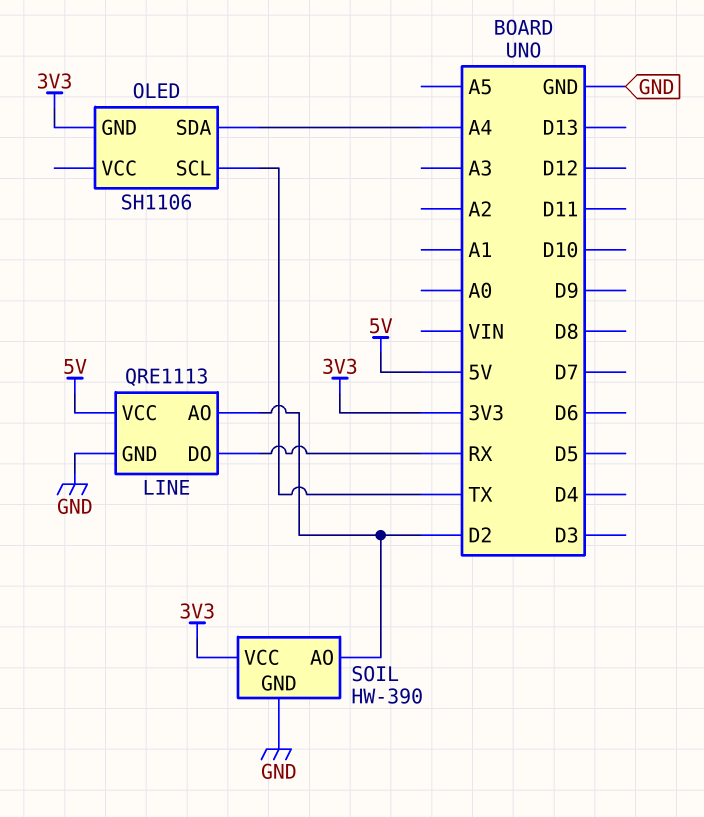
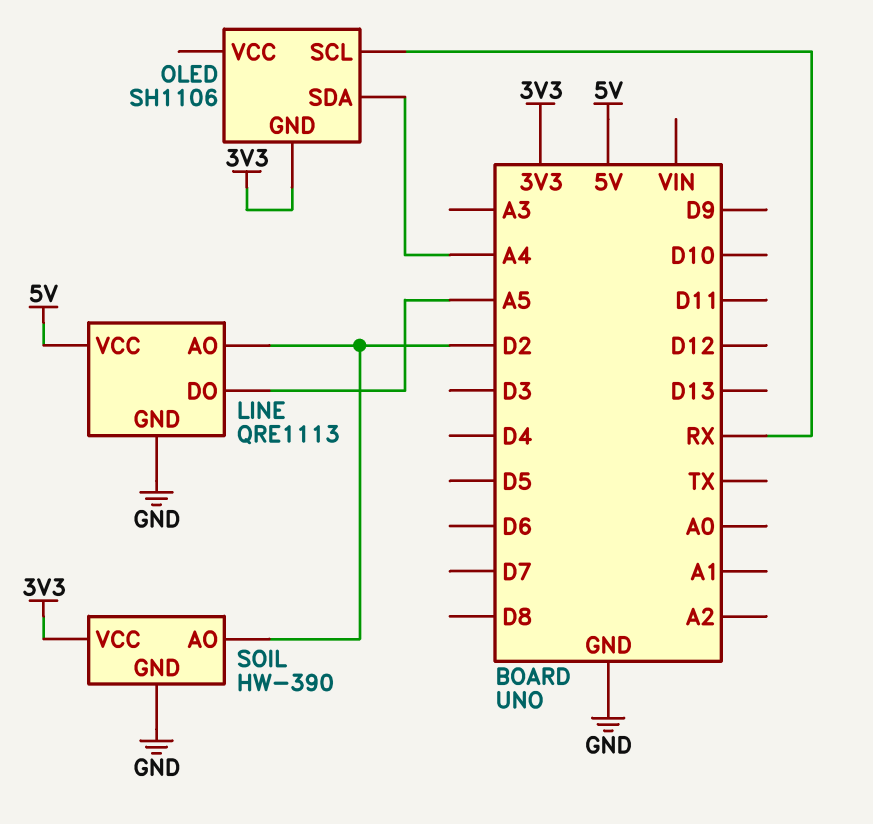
LINE pin DO: RX -> A5
OLED pin SCL: TX -> RX

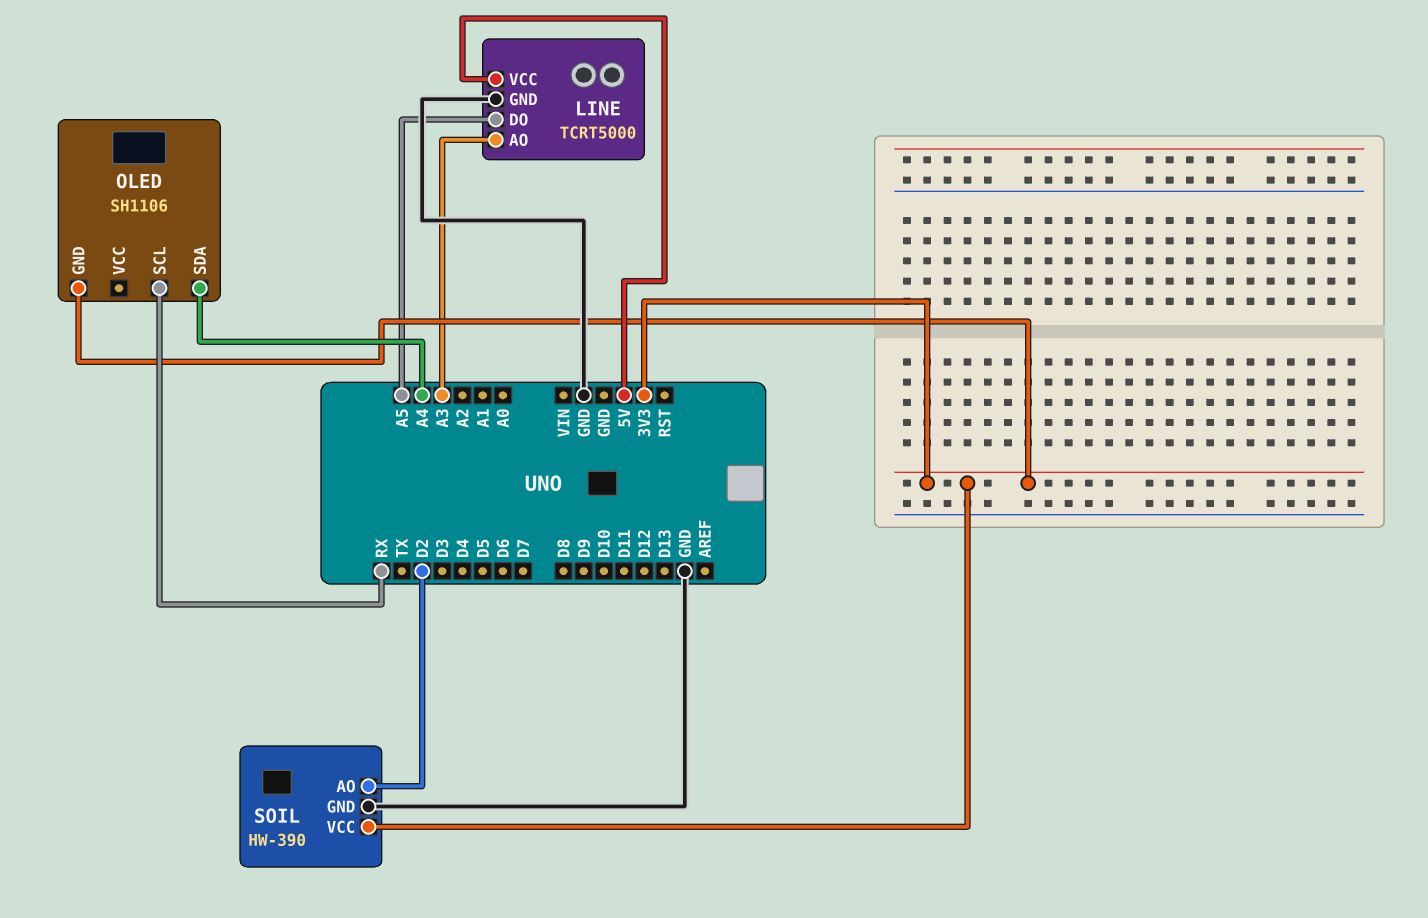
LINE: QRE1113 -> TCRT5000
LINE pin AO: D2 -> A3

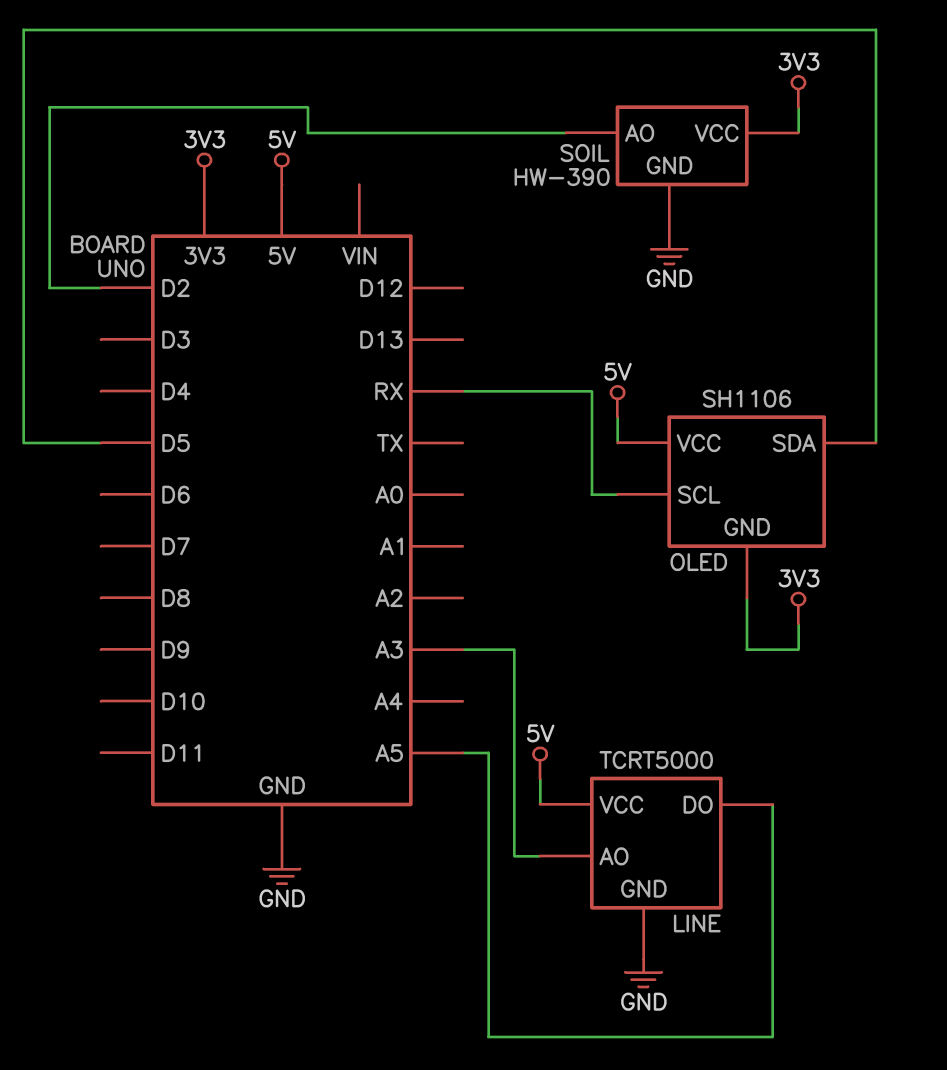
OLED pin SDA: A4 -> D5
OLED pin VCC: none -> 5V

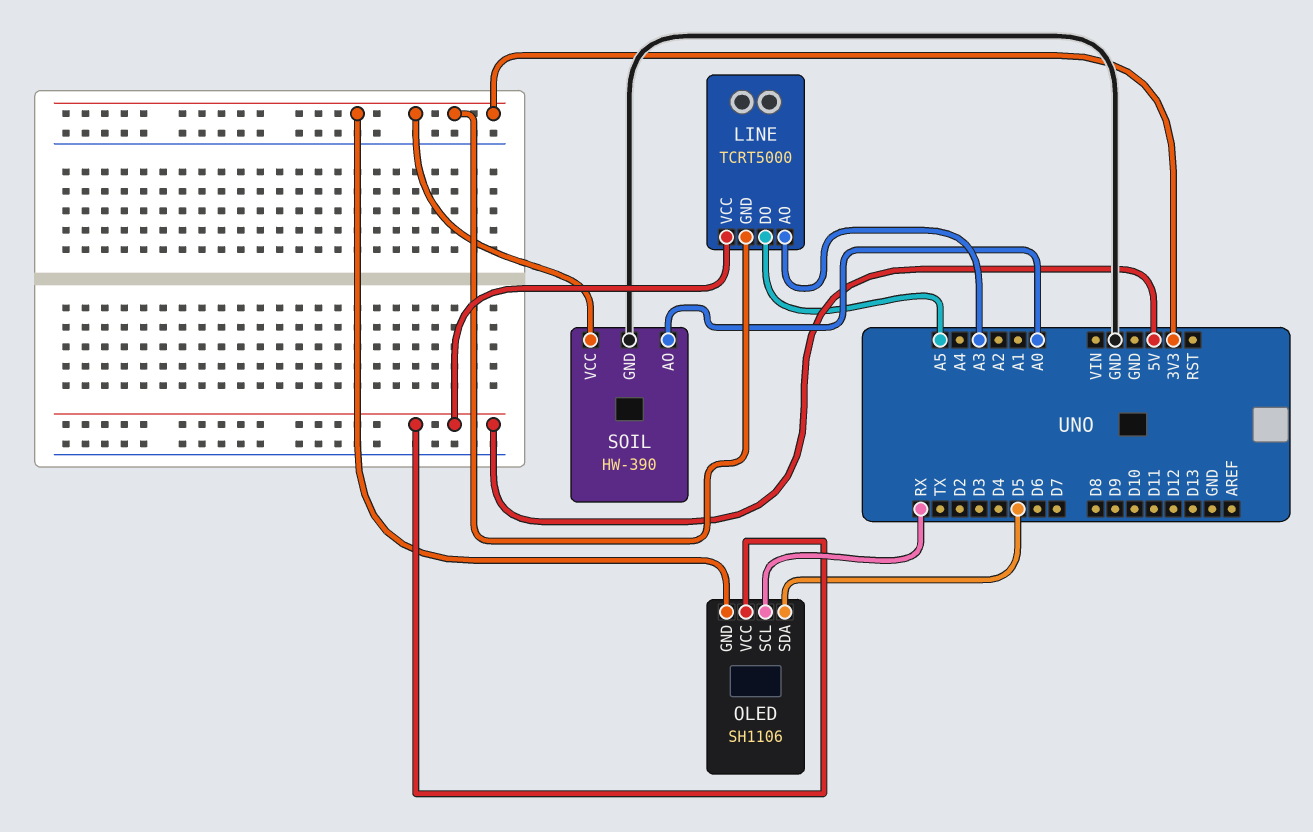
LINE pin GND: GND -> 3V3
SOIL pin AO: D2 -> A0

